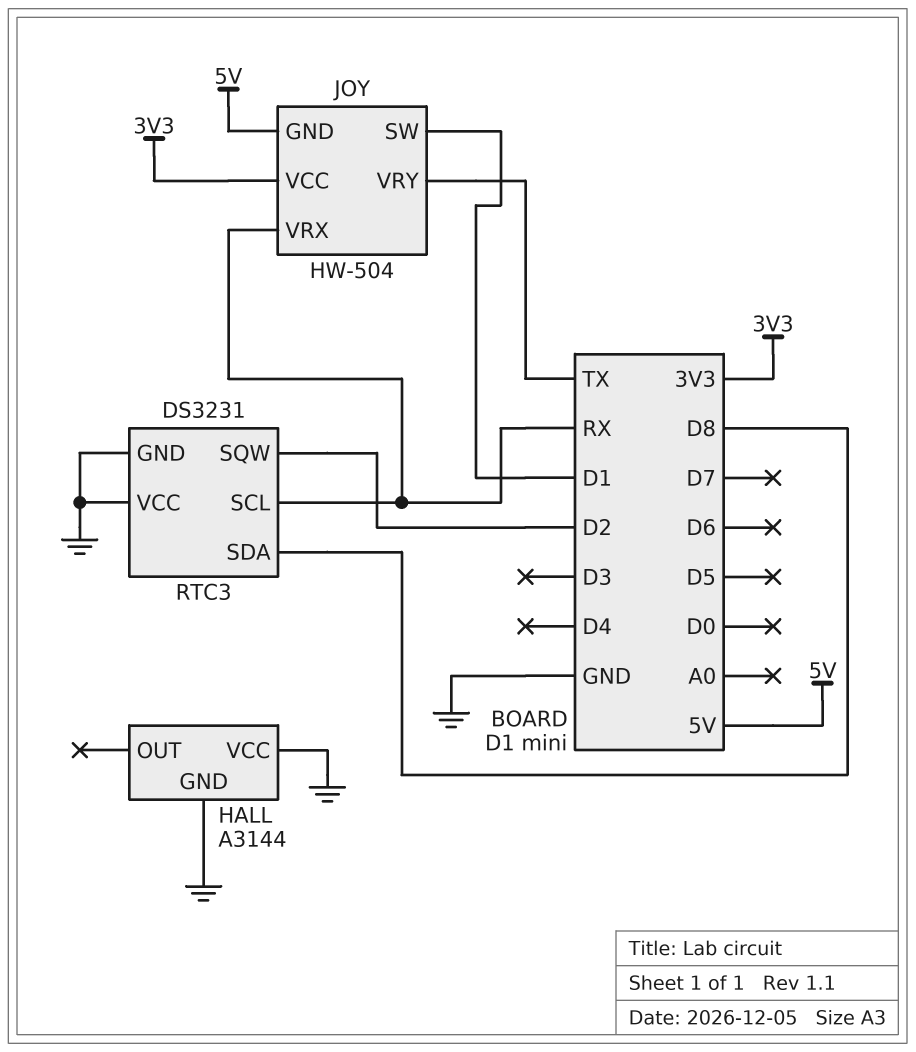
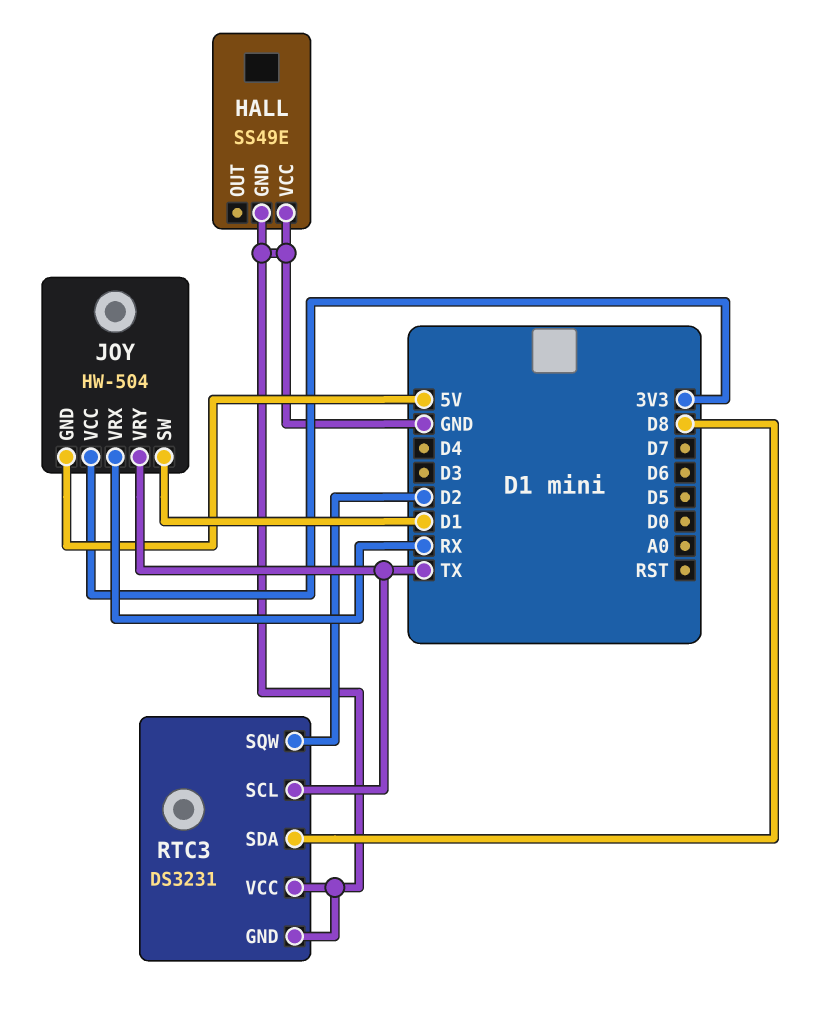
HALL: A3144 -> SS49E
RTC3 pin SCL: RX -> TX

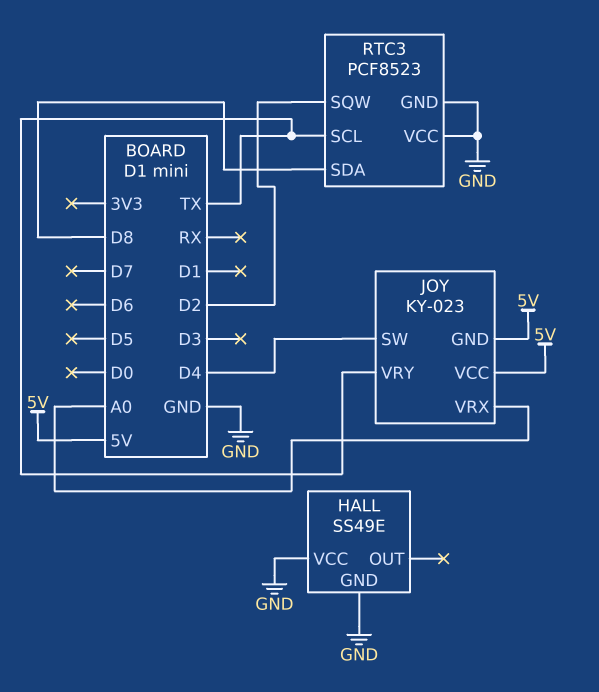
JOY: HW-504 -> KY-023
JOY pin SW: D1 -> D4
JOY pin VCC: 3V3 -> 5V
JOY pin VRX: RX -> A0
RTC3: DS3231 -> PCF8523

